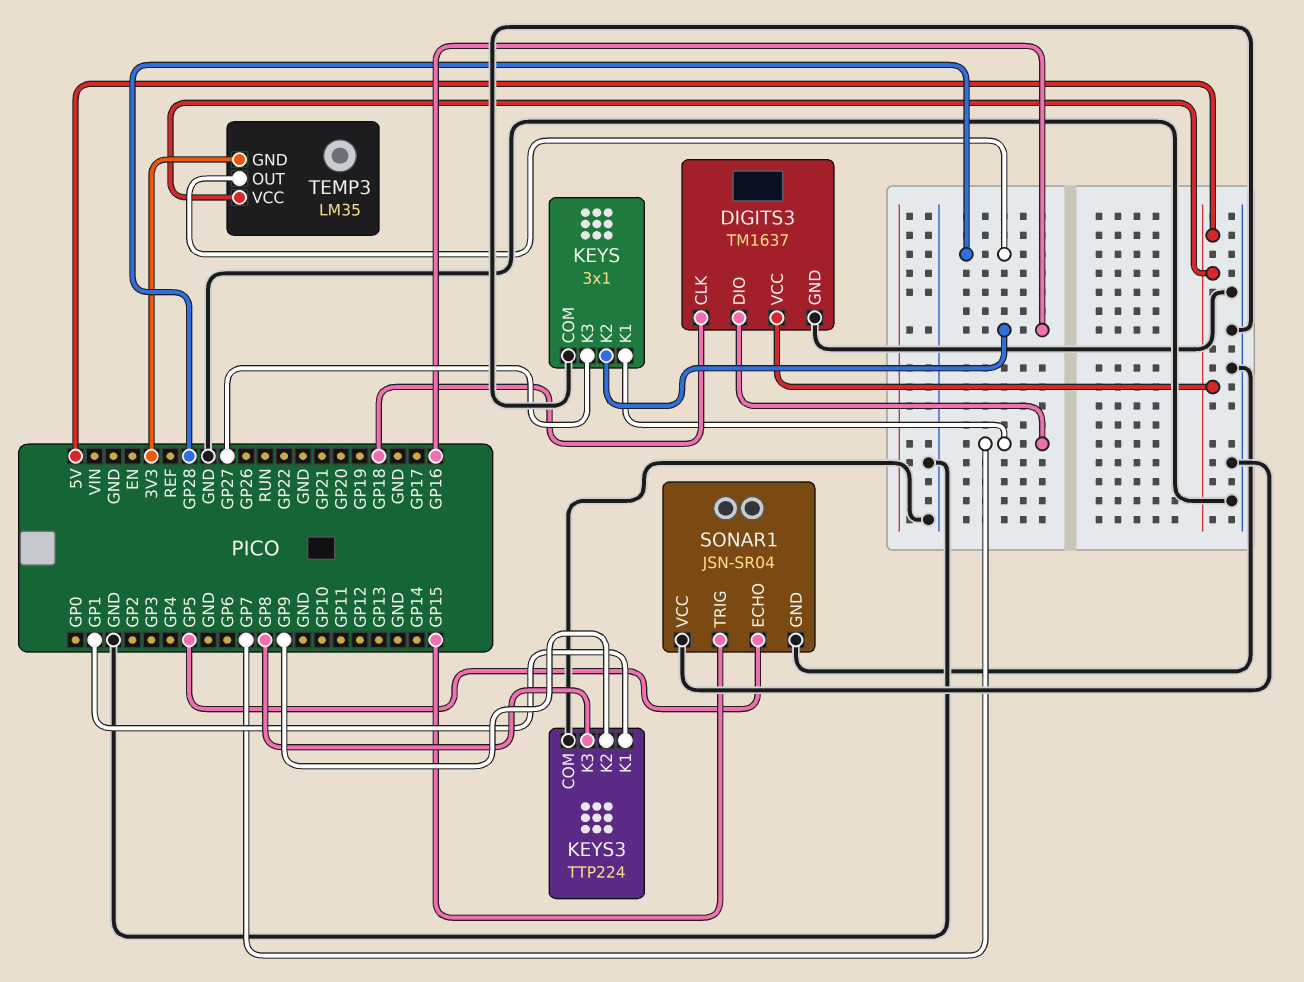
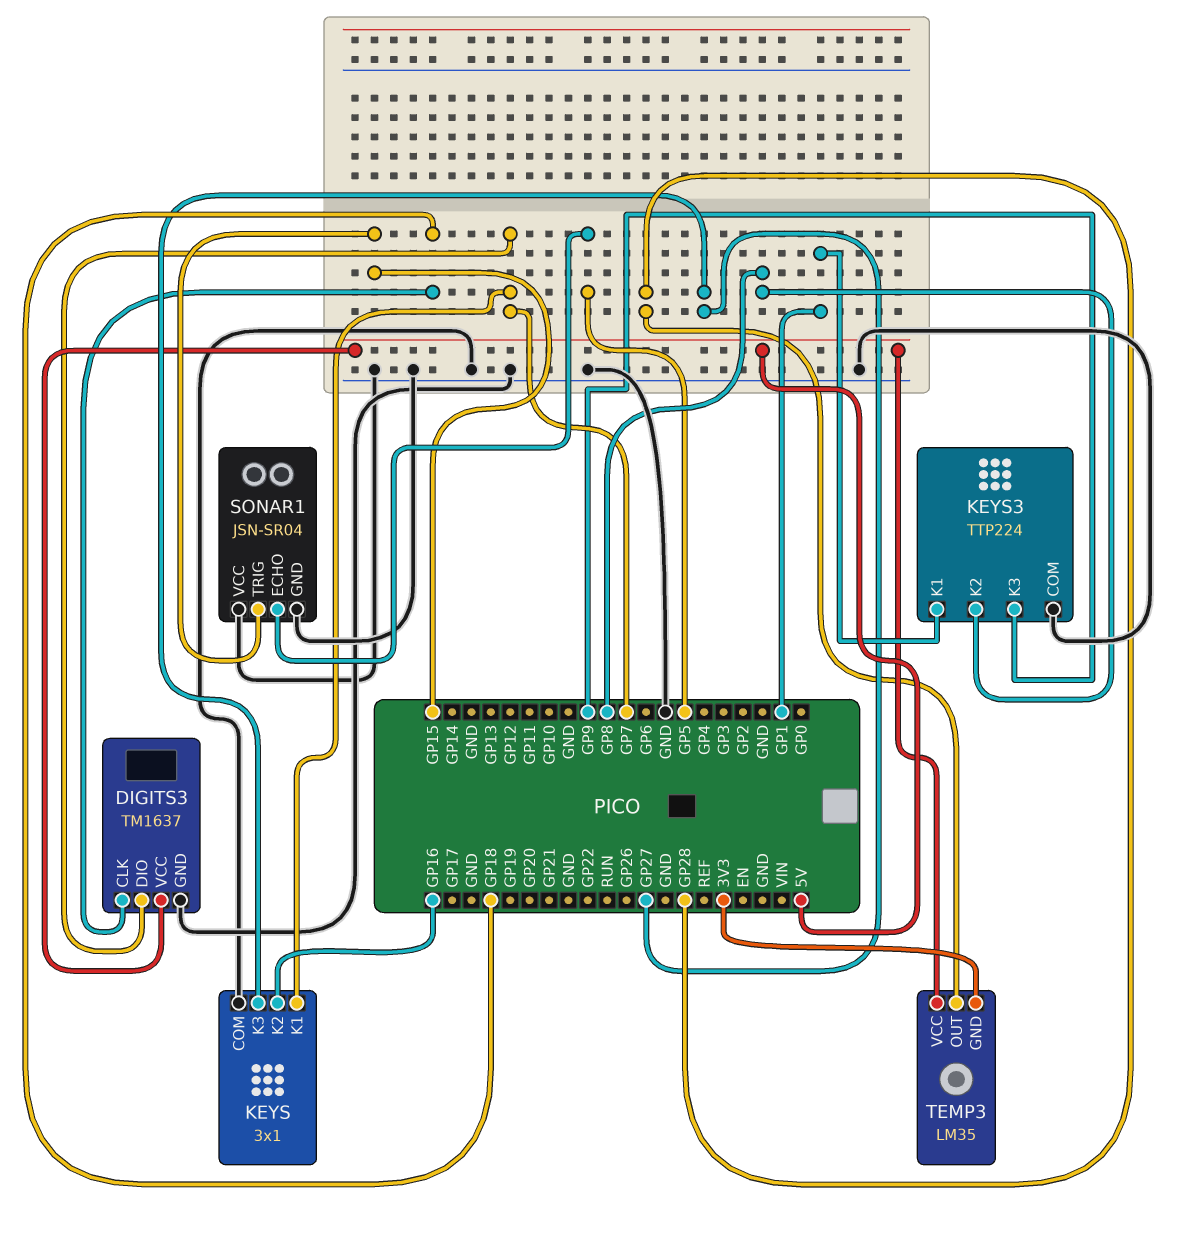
KEYS3 pin K2: GP9 -> GP8
KEYS3 pin K3: GP8 -> GP9

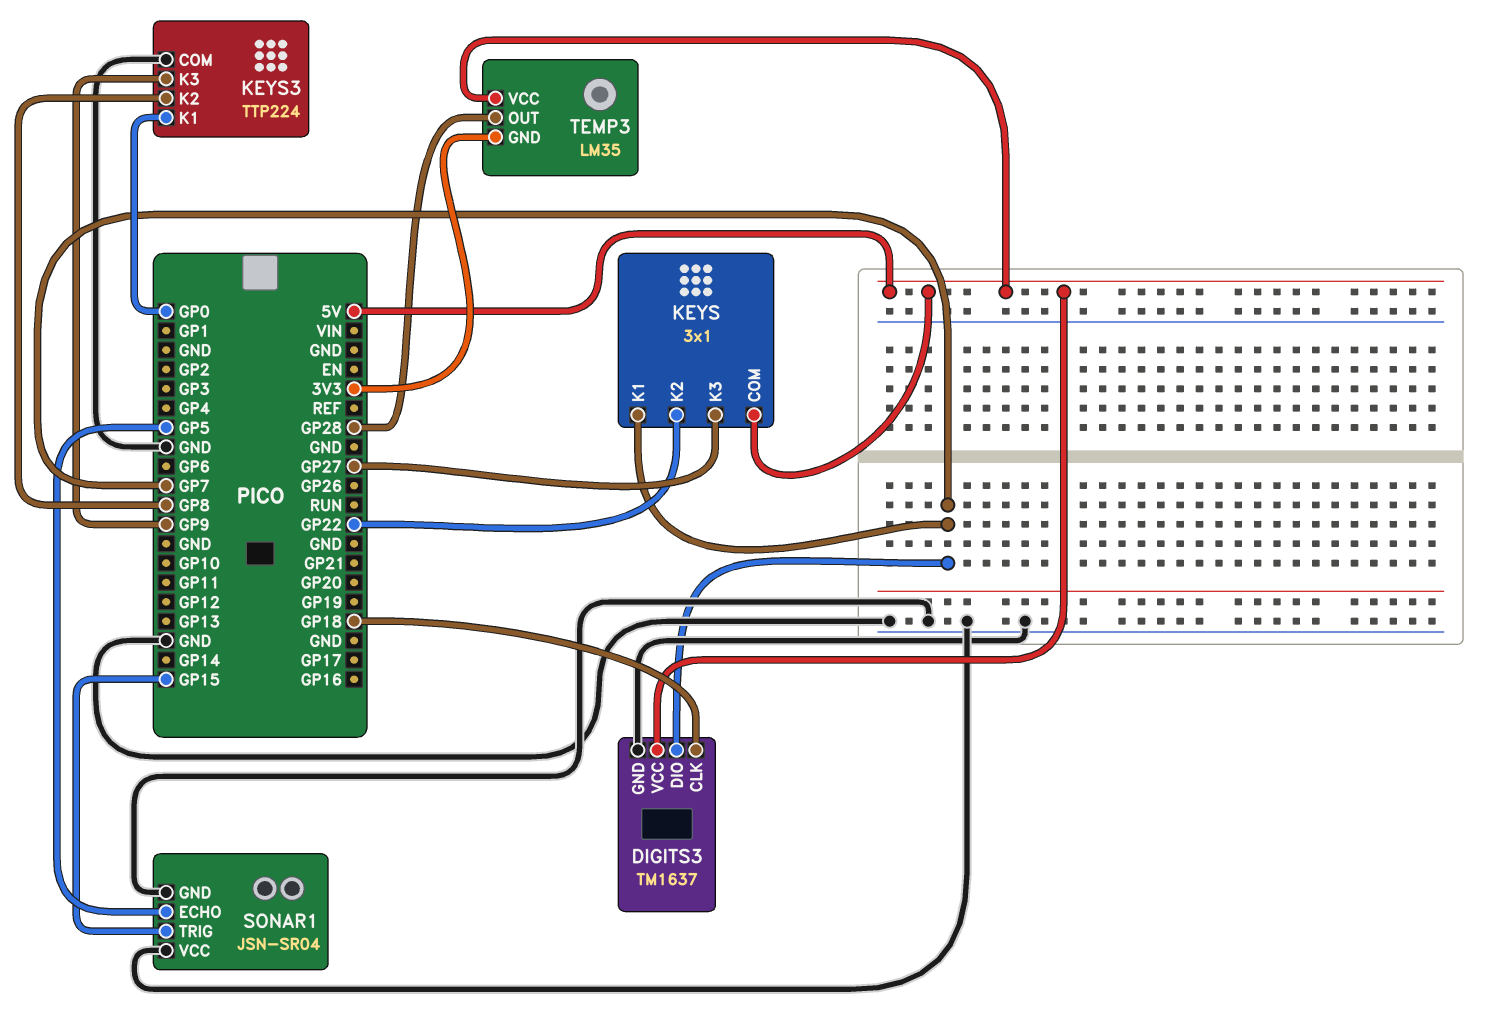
KEYS pin COM: GND -> 5V
KEYS pin K2: GP16 -> GP22
KEYS3 pin K1: GP1 -> GP0

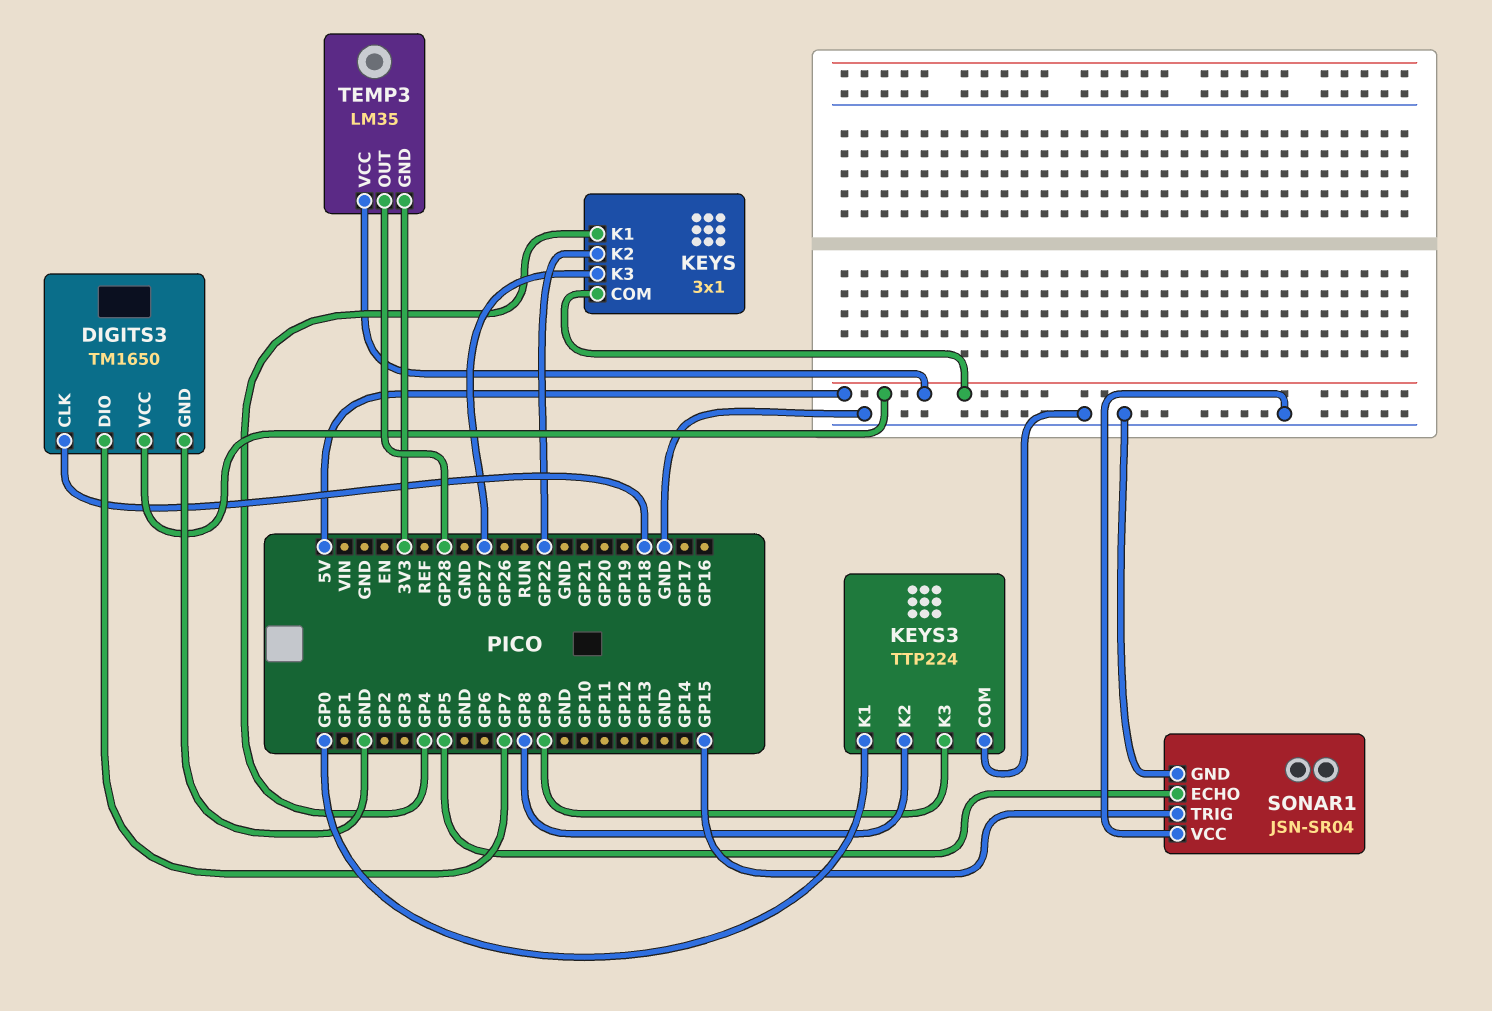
DIGITS3: TM1637 -> TM1650
KEYS pin K1: GP7 -> GP4

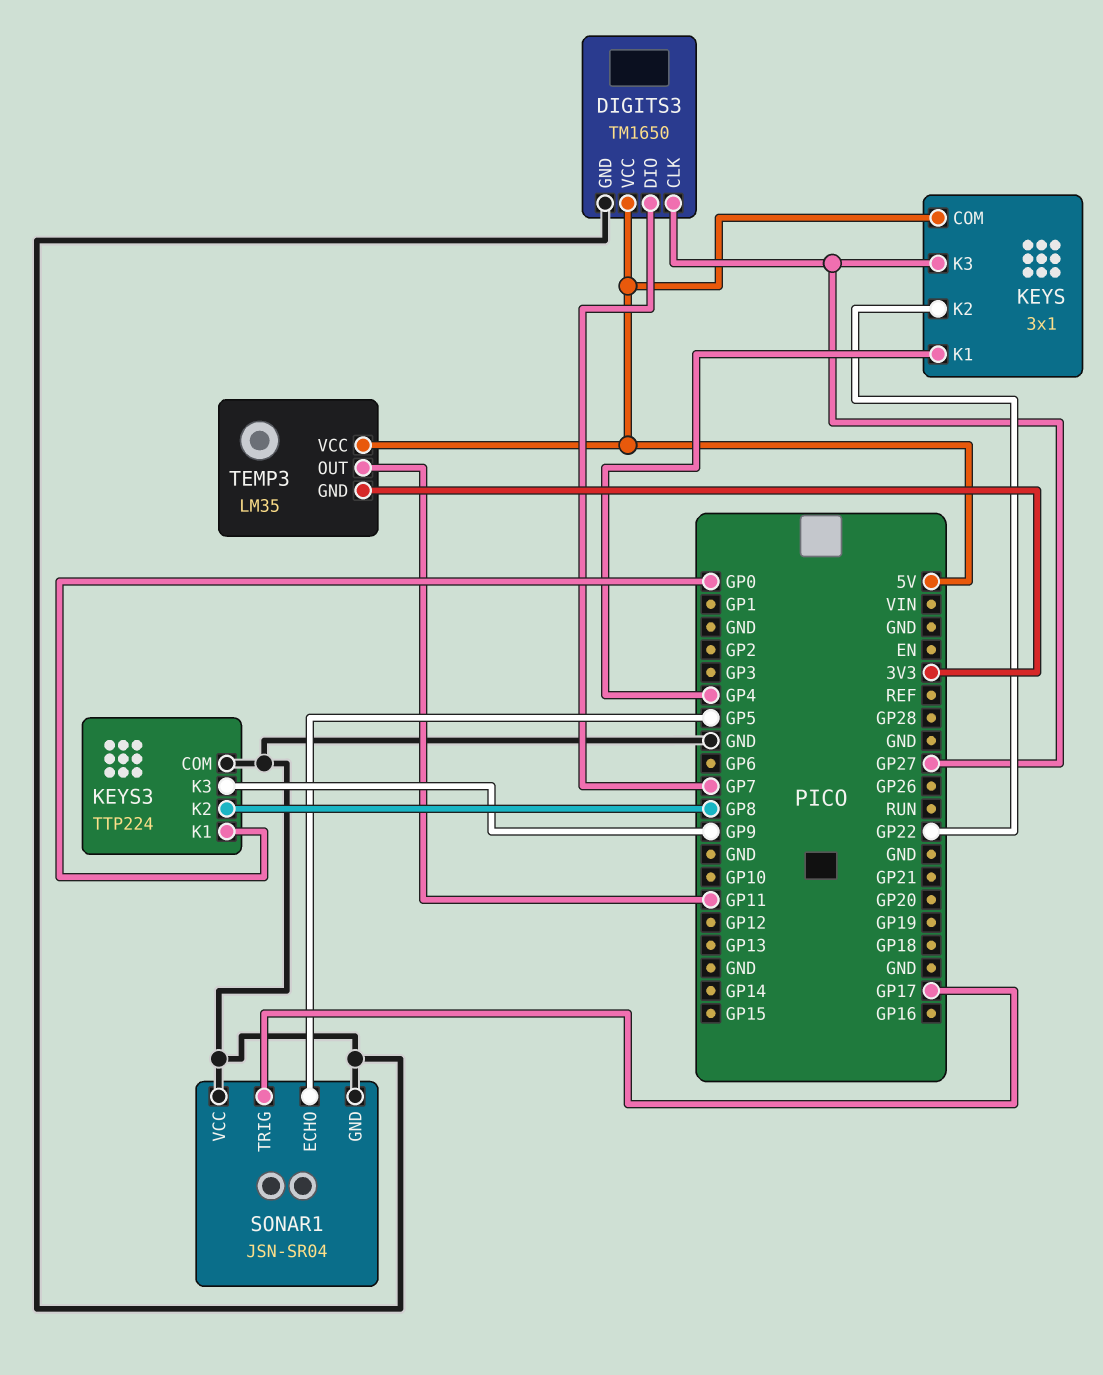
DIGITS3 pin CLK: GP18 -> GP27
SONAR1 pin TRIG: GP15 -> GP17
TEMP3 pin OUT: GP28 -> GP11

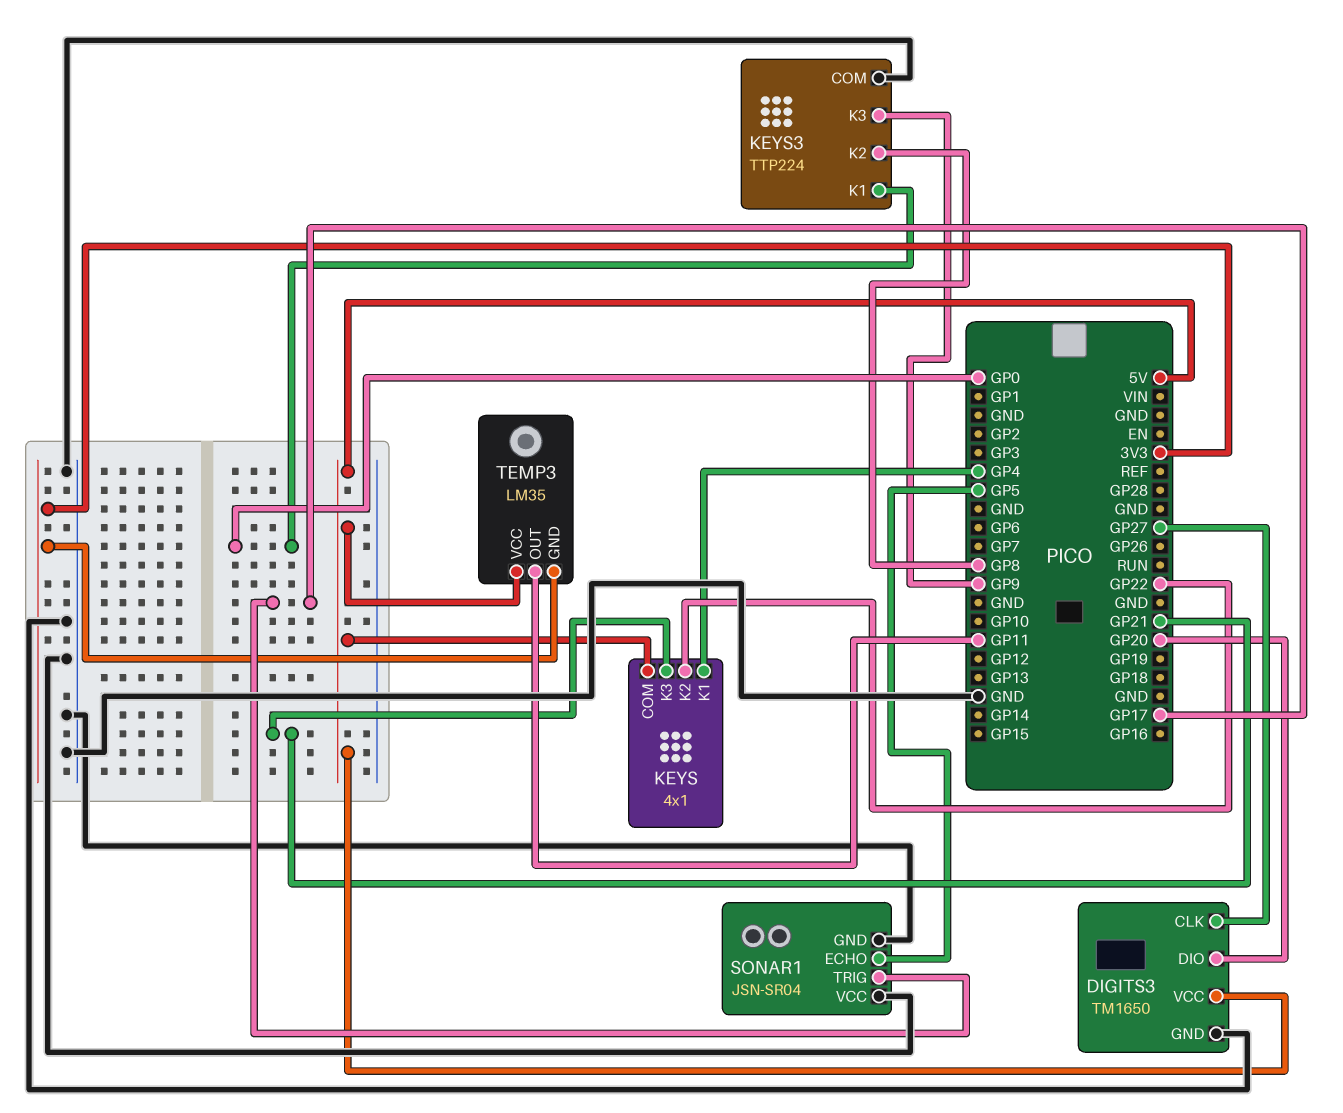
DIGITS3 pin DIO: GP7 -> GP20
KEYS: 3x1 -> 4x1
KEYS pin K3: GP27 -> GP21

